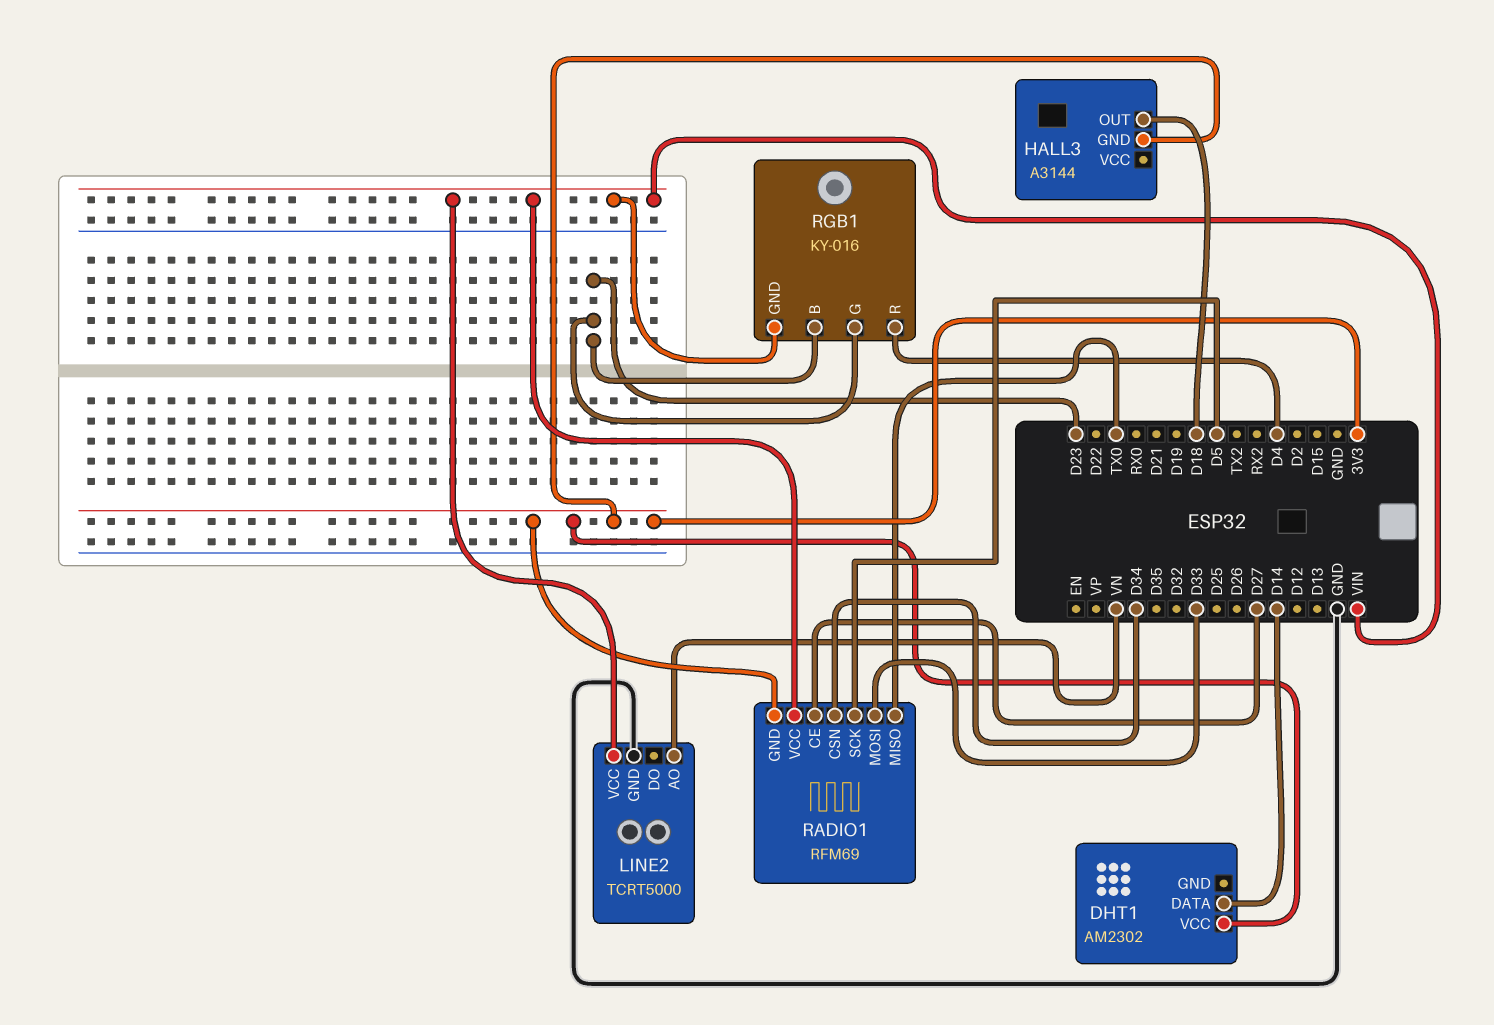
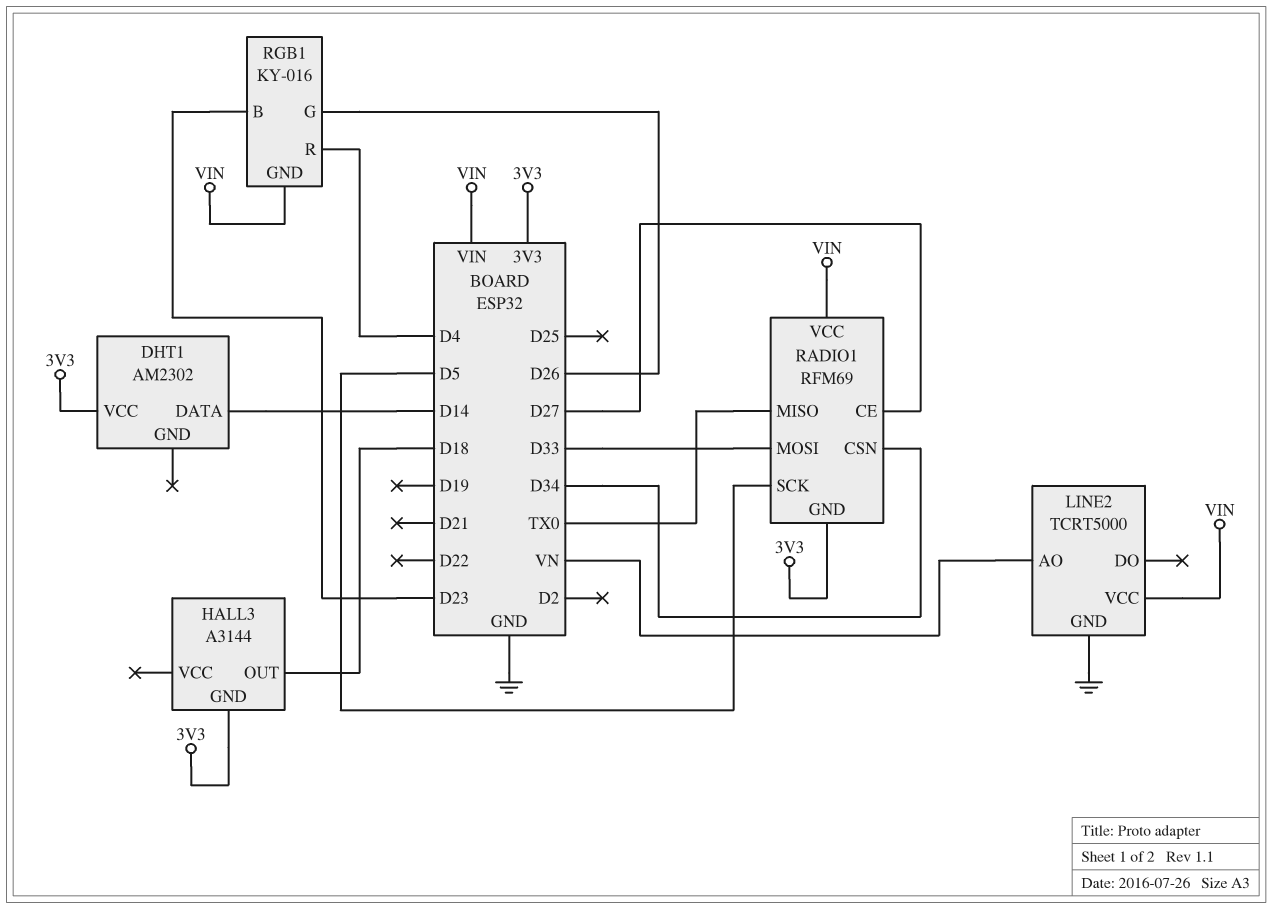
RGB1 pin G: D23 -> D26

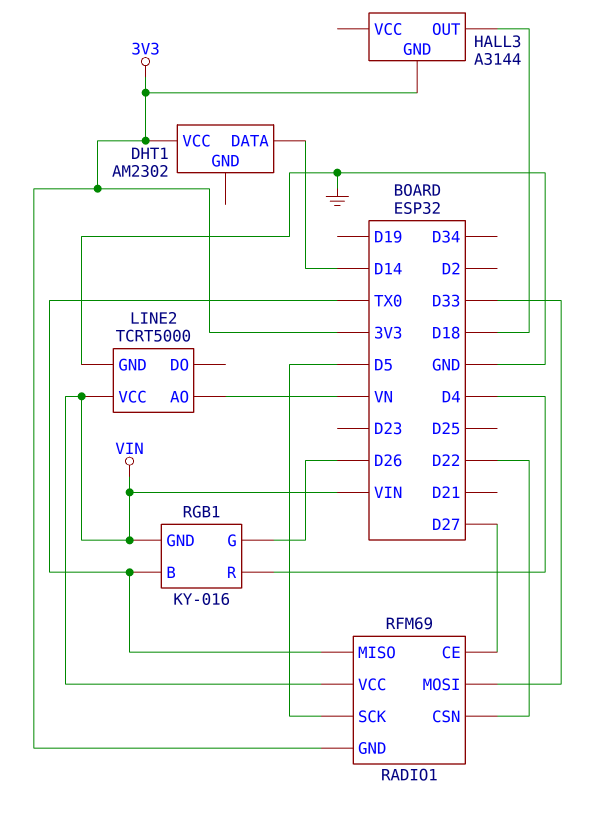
RADIO1 pin CSN: D34 -> D22
RGB1 pin B: D23 -> TX0

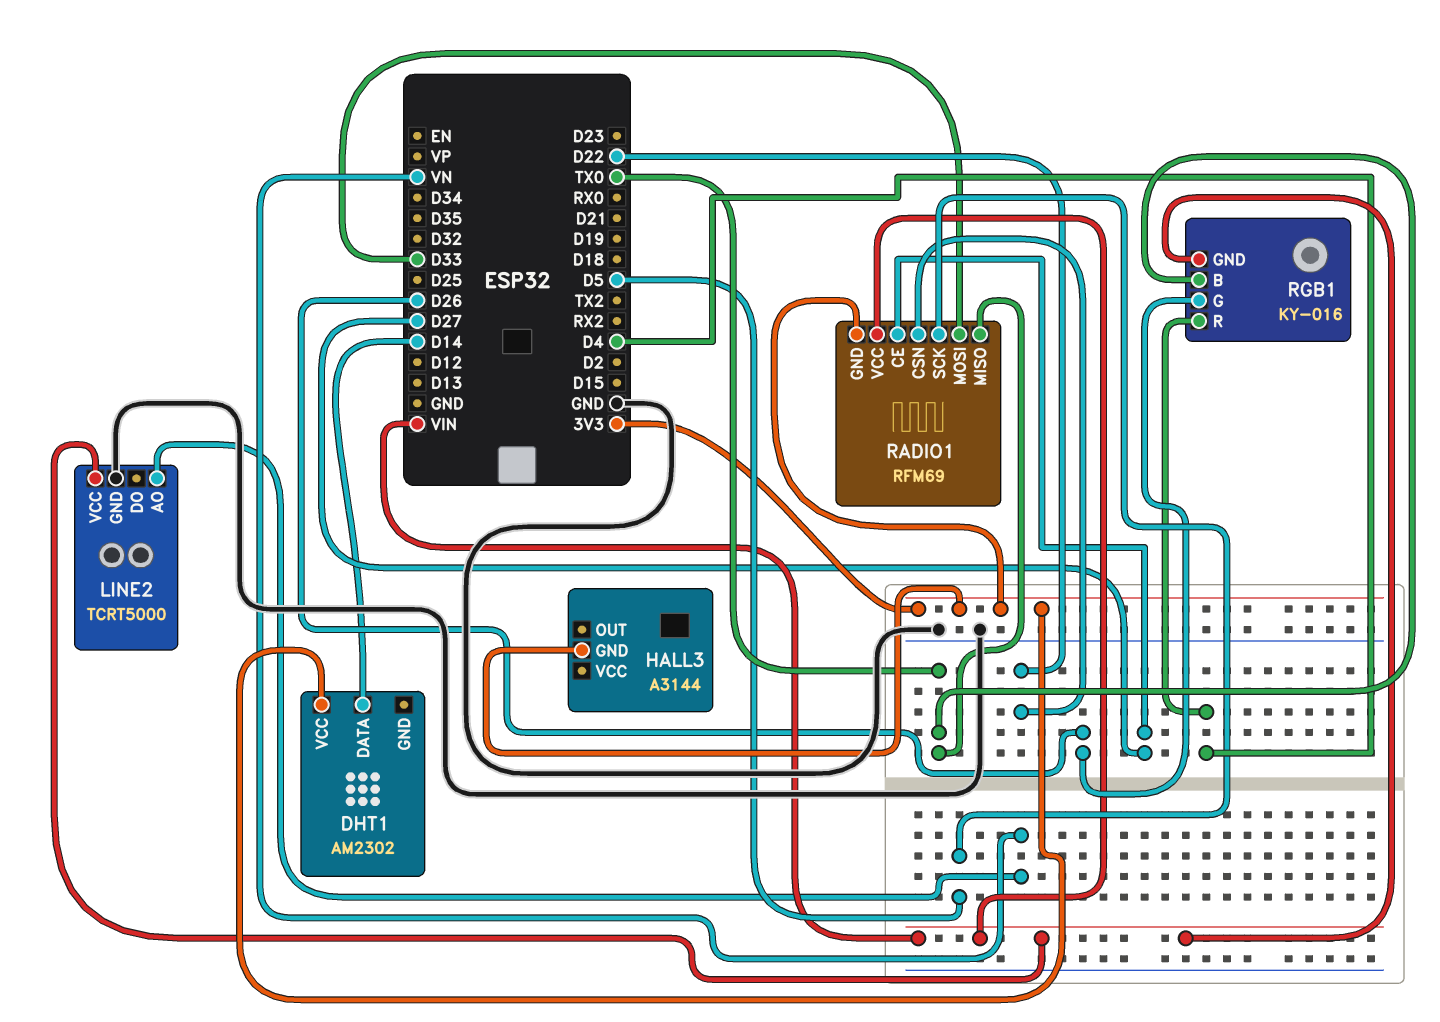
HALL3 pin OUT: D18 -> none

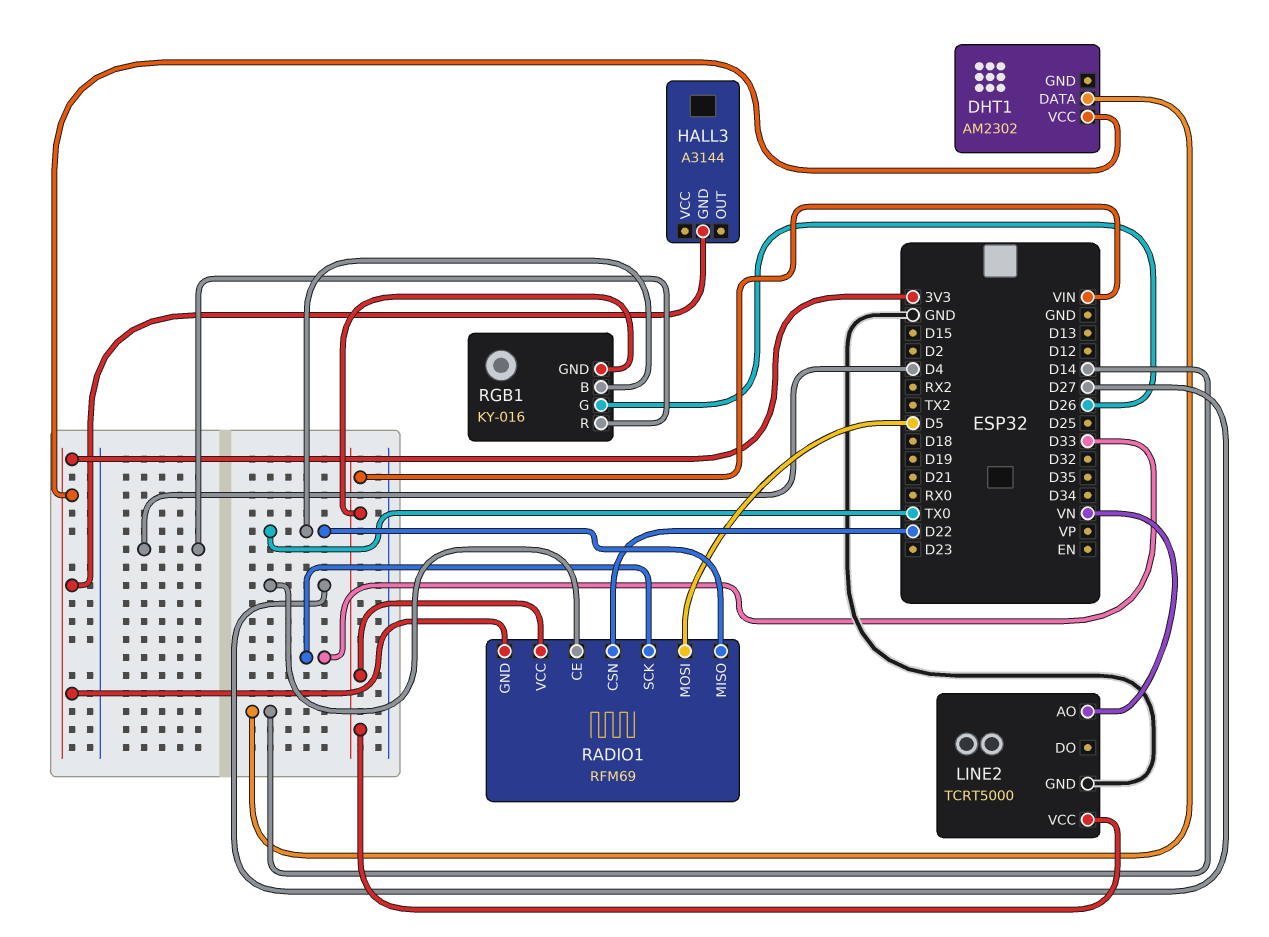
RADIO1 pin MOSI: D33 -> D5
RADIO1 pin SCK: D5 -> D33

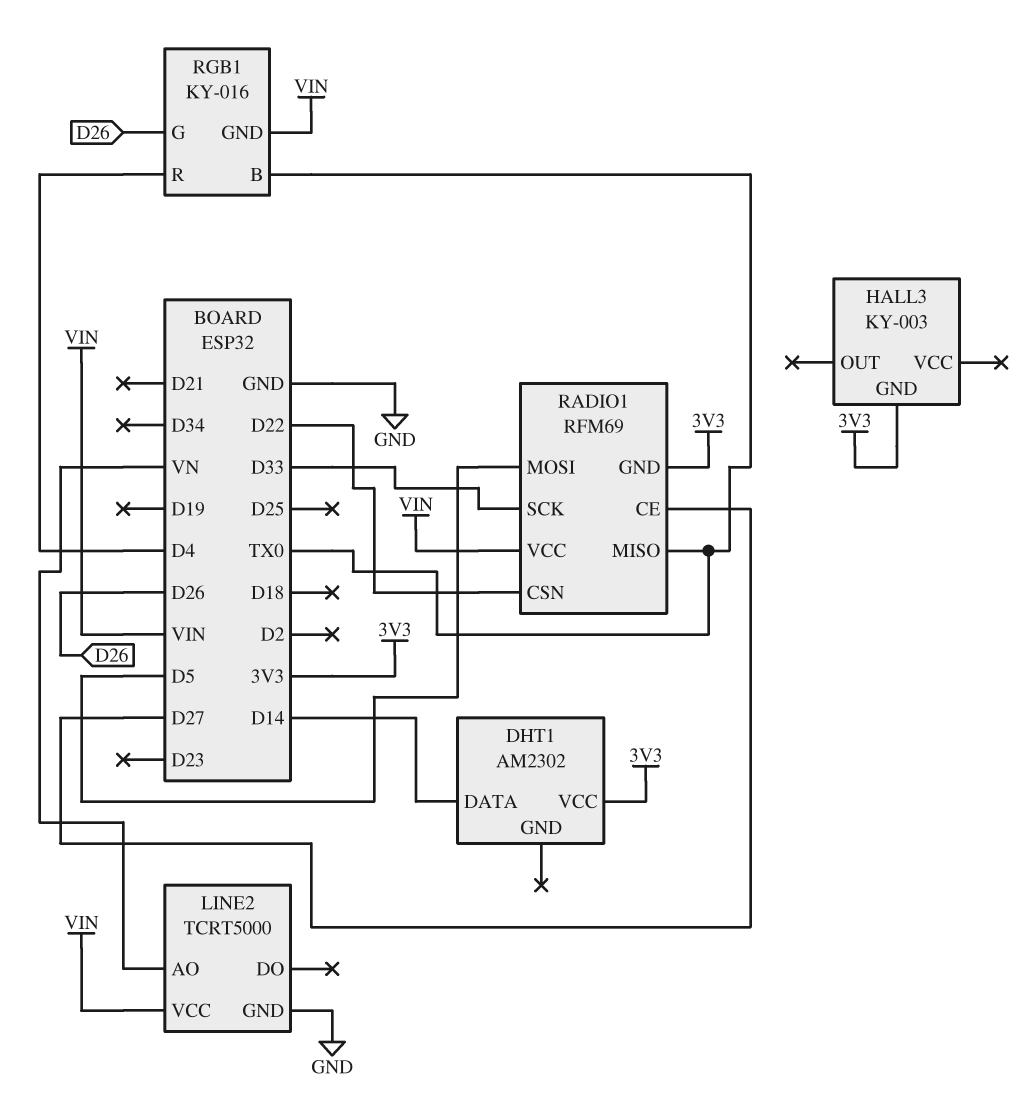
HALL3: A3144 -> KY-003

